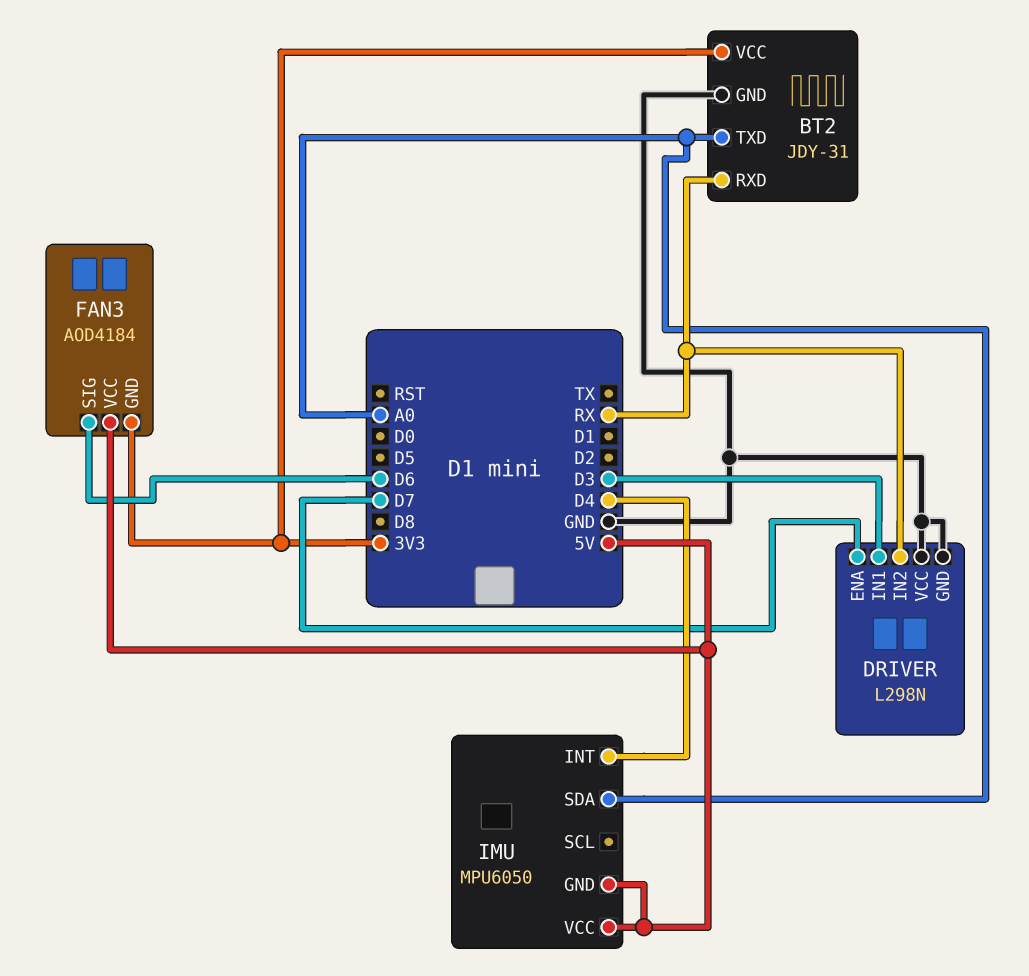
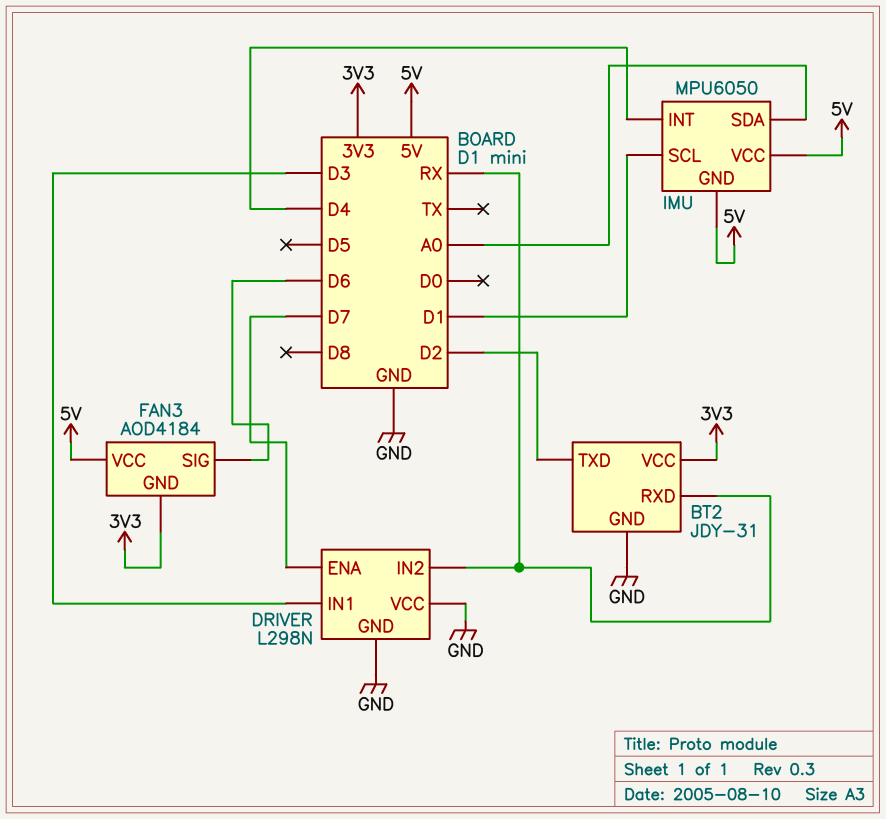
BT2 pin TXD: A0 -> D2
IMU pin SCL: none -> D1

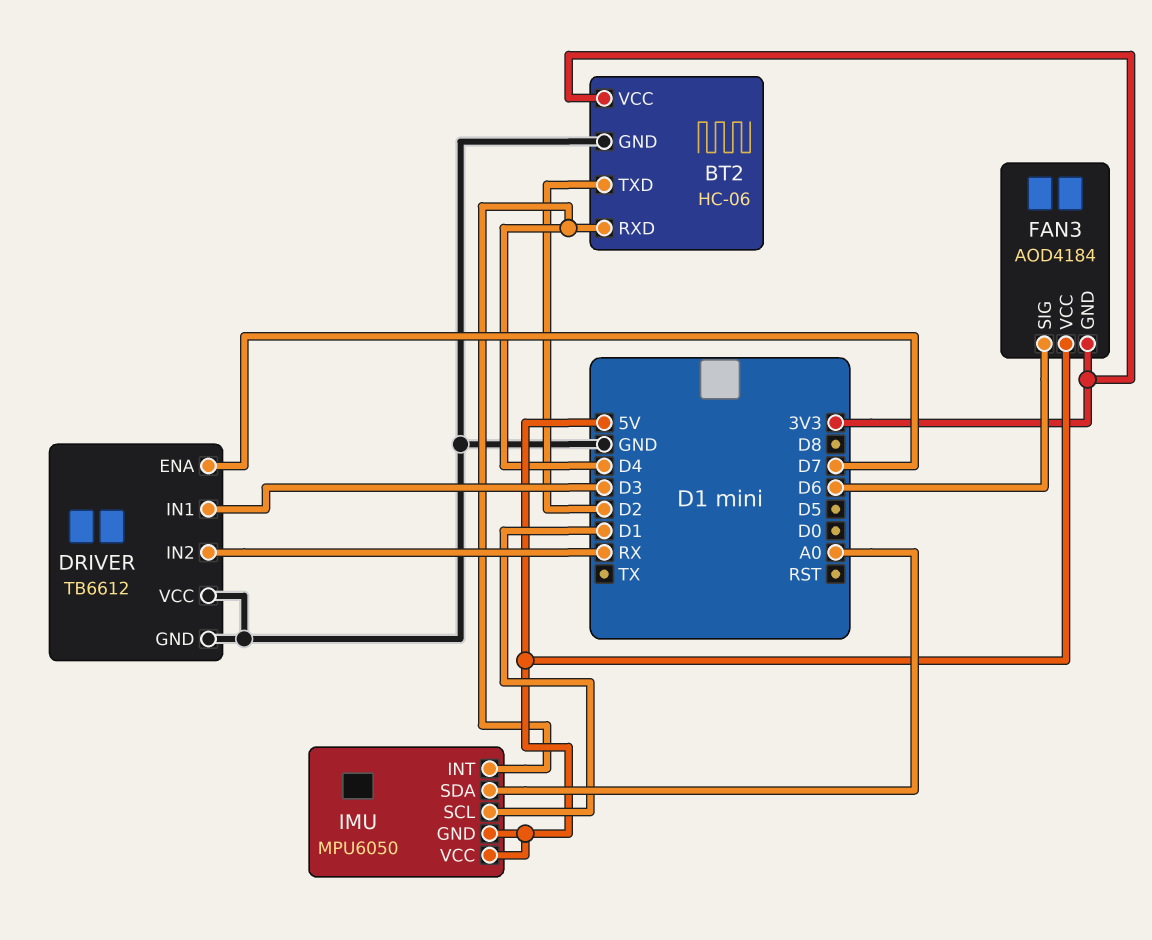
BT2: JDY-31 -> HC-06
BT2 pin RXD: RX -> D4
DRIVER: L298N -> TB6612

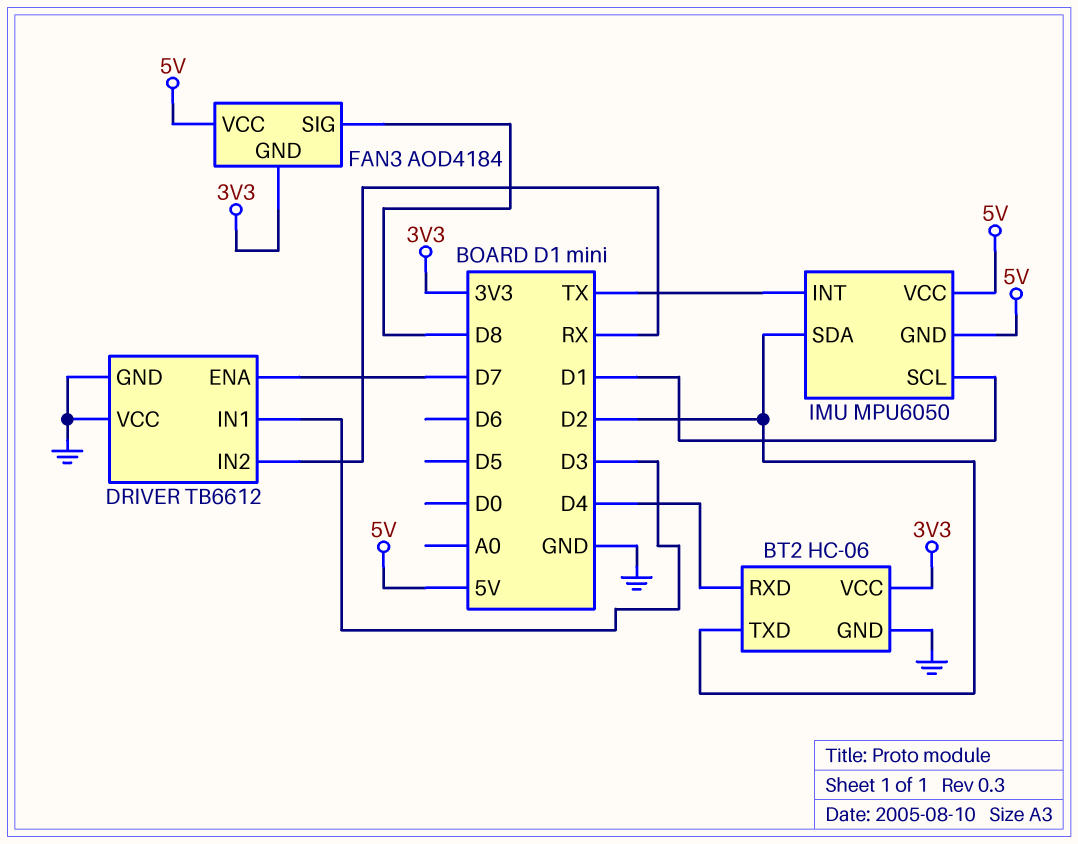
FAN3 pin SIG: D6 -> D8
IMU pin INT: D4 -> TX
IMU pin SDA: A0 -> D2

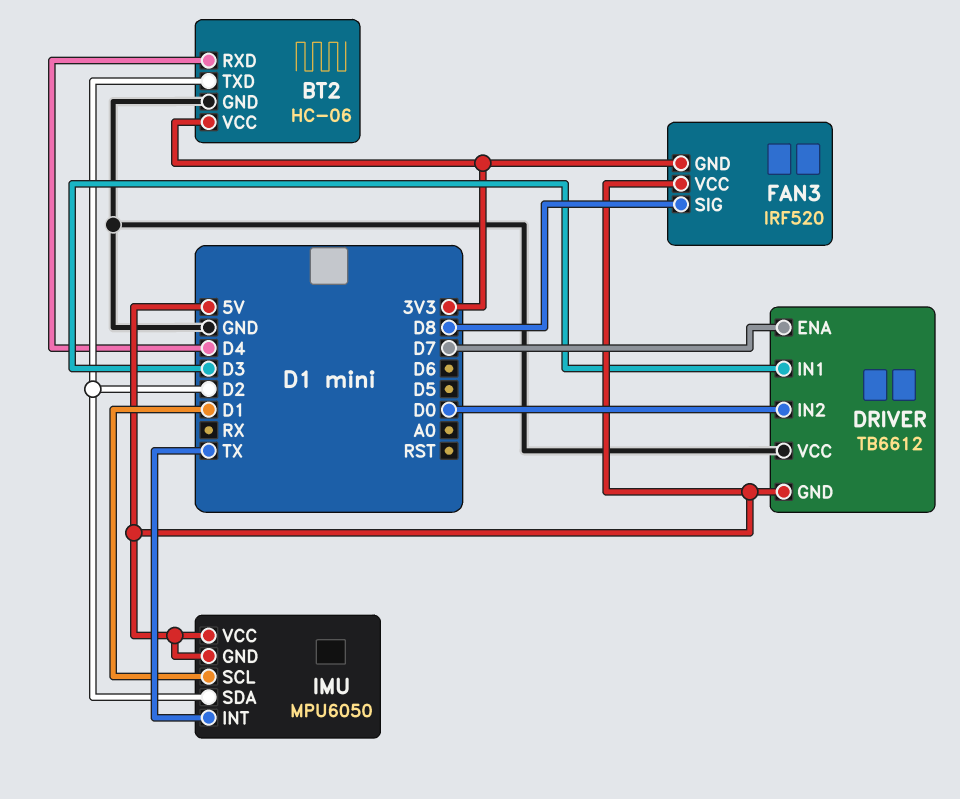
DRIVER pin GND: GND -> 5V
DRIVER pin IN2: RX -> D0
FAN3: AOD4184 -> IRF520

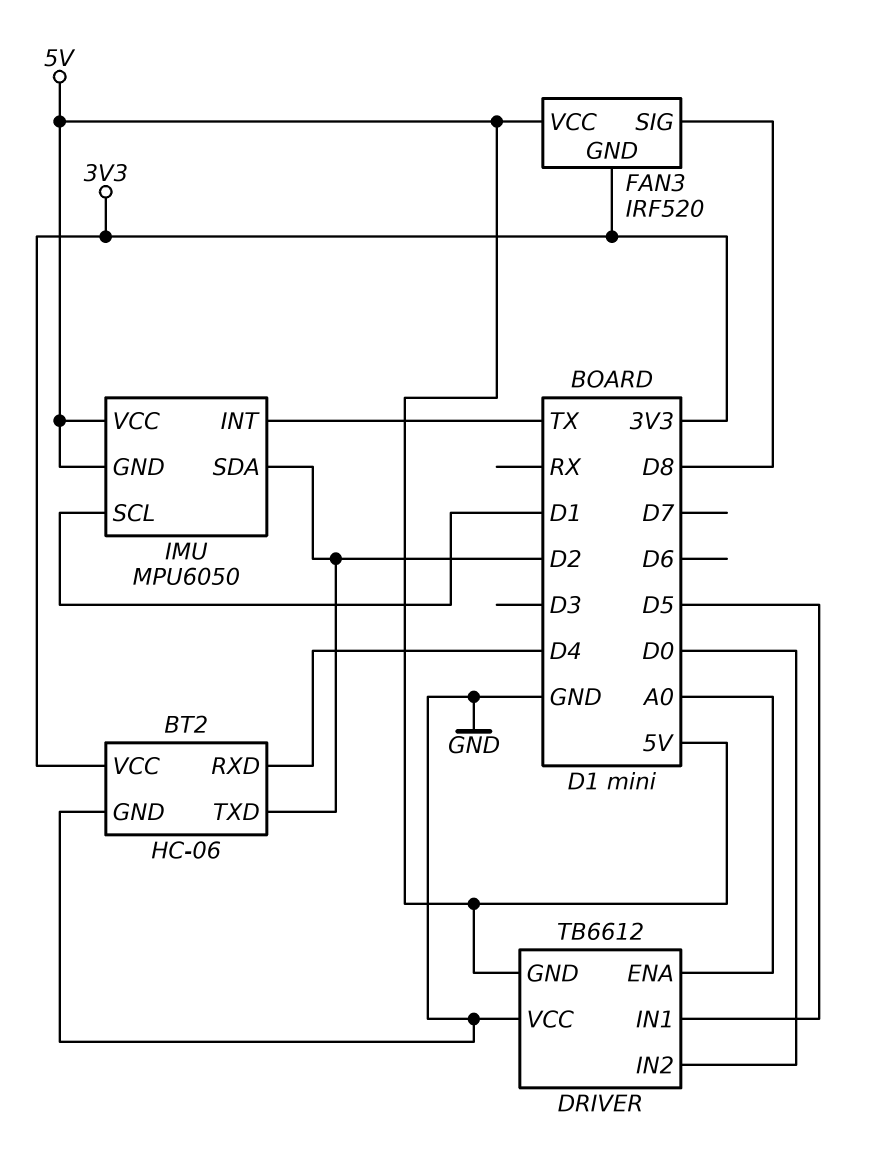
DRIVER pin ENA: D7 -> A0
DRIVER pin IN1: D3 -> D5

